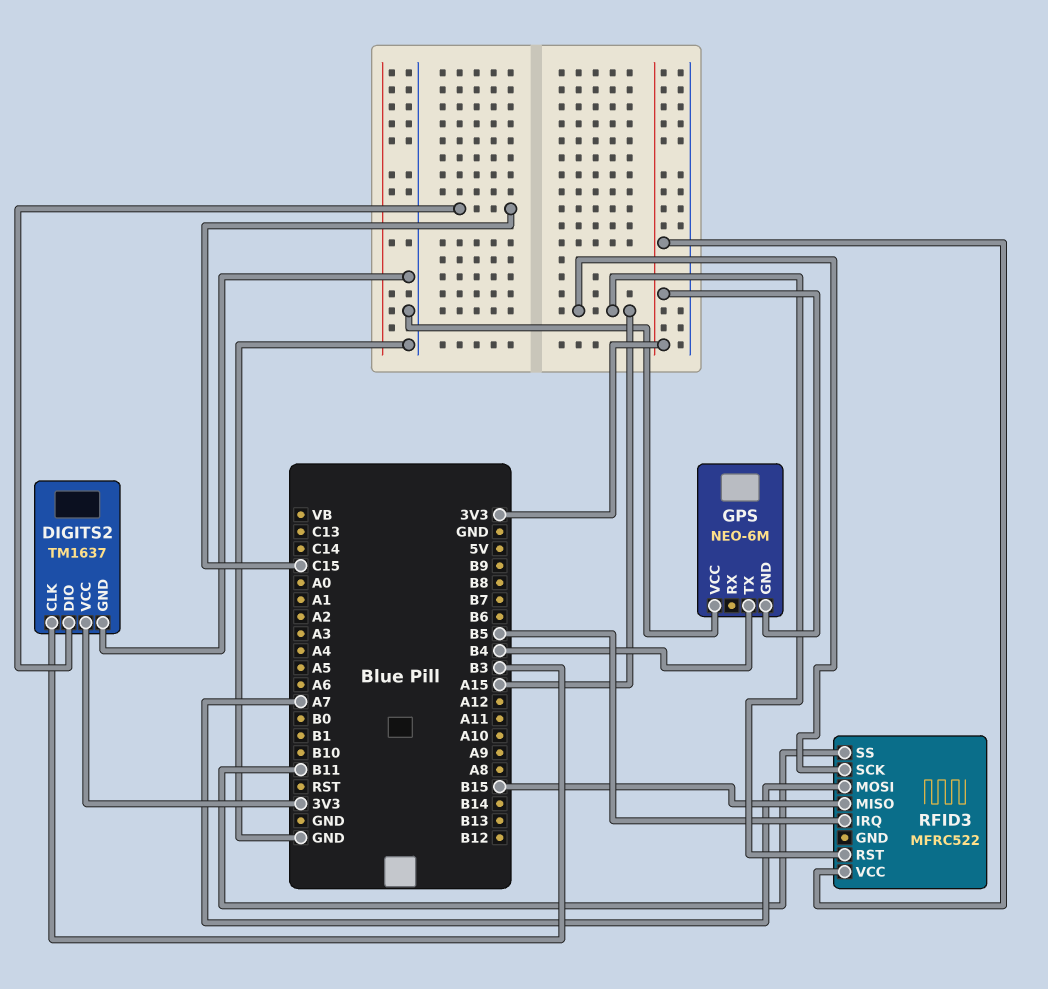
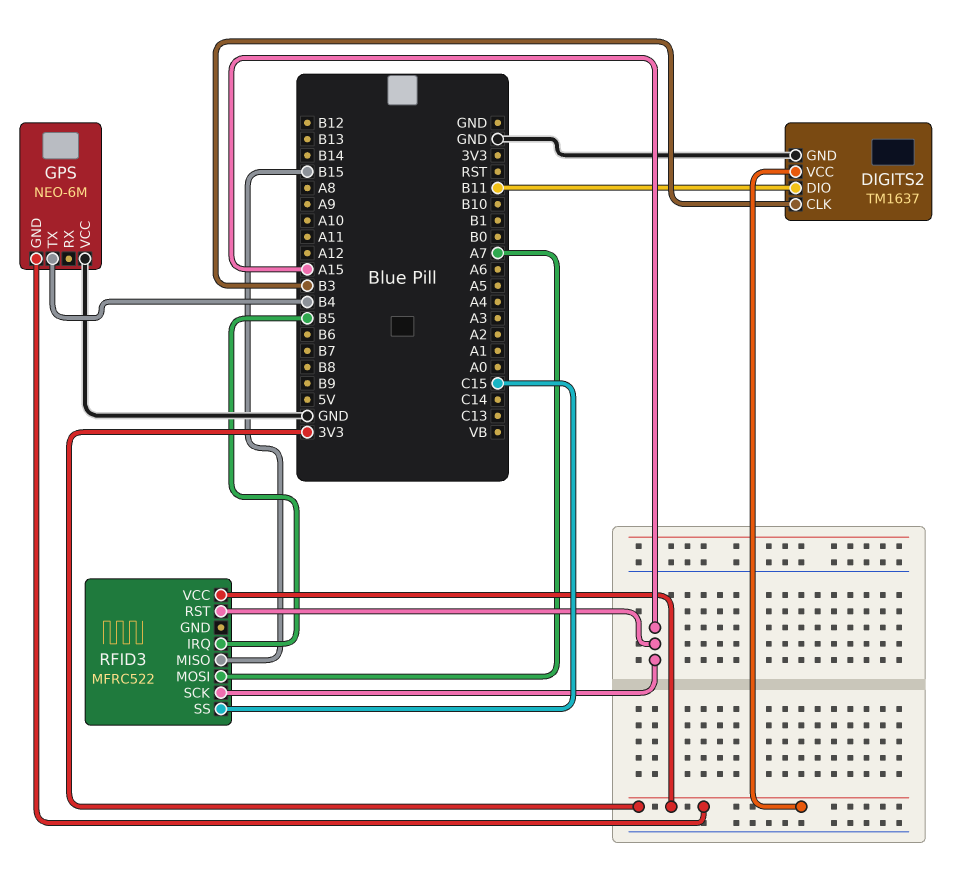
DIGITS2 pin DIO: C15 -> B11
RFID3 pin SS: B11 -> C15

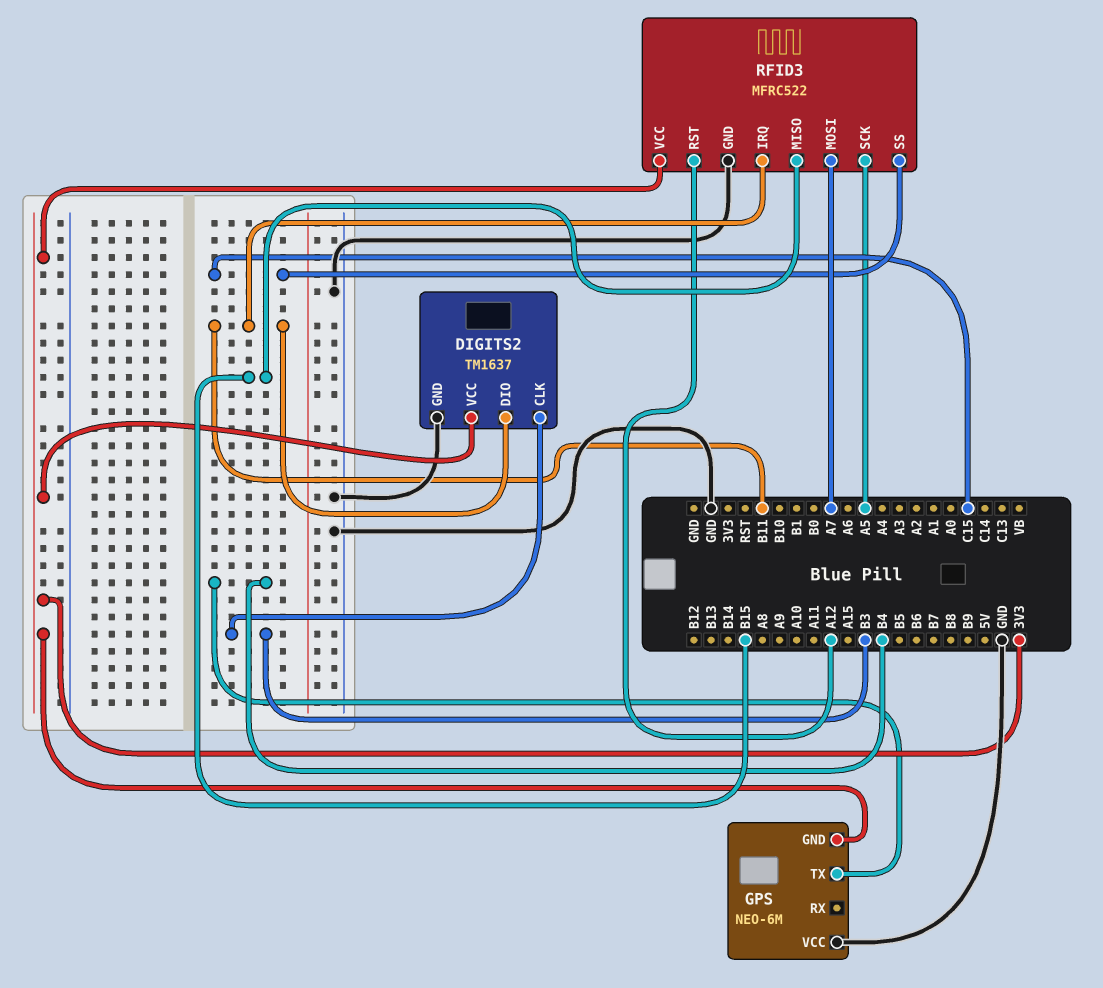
RFID3 pin GND: none -> GND
RFID3 pin IRQ: B5 -> B11
RFID3 pin RST: A15 -> A12
RFID3 pin SCK: A15 -> A5

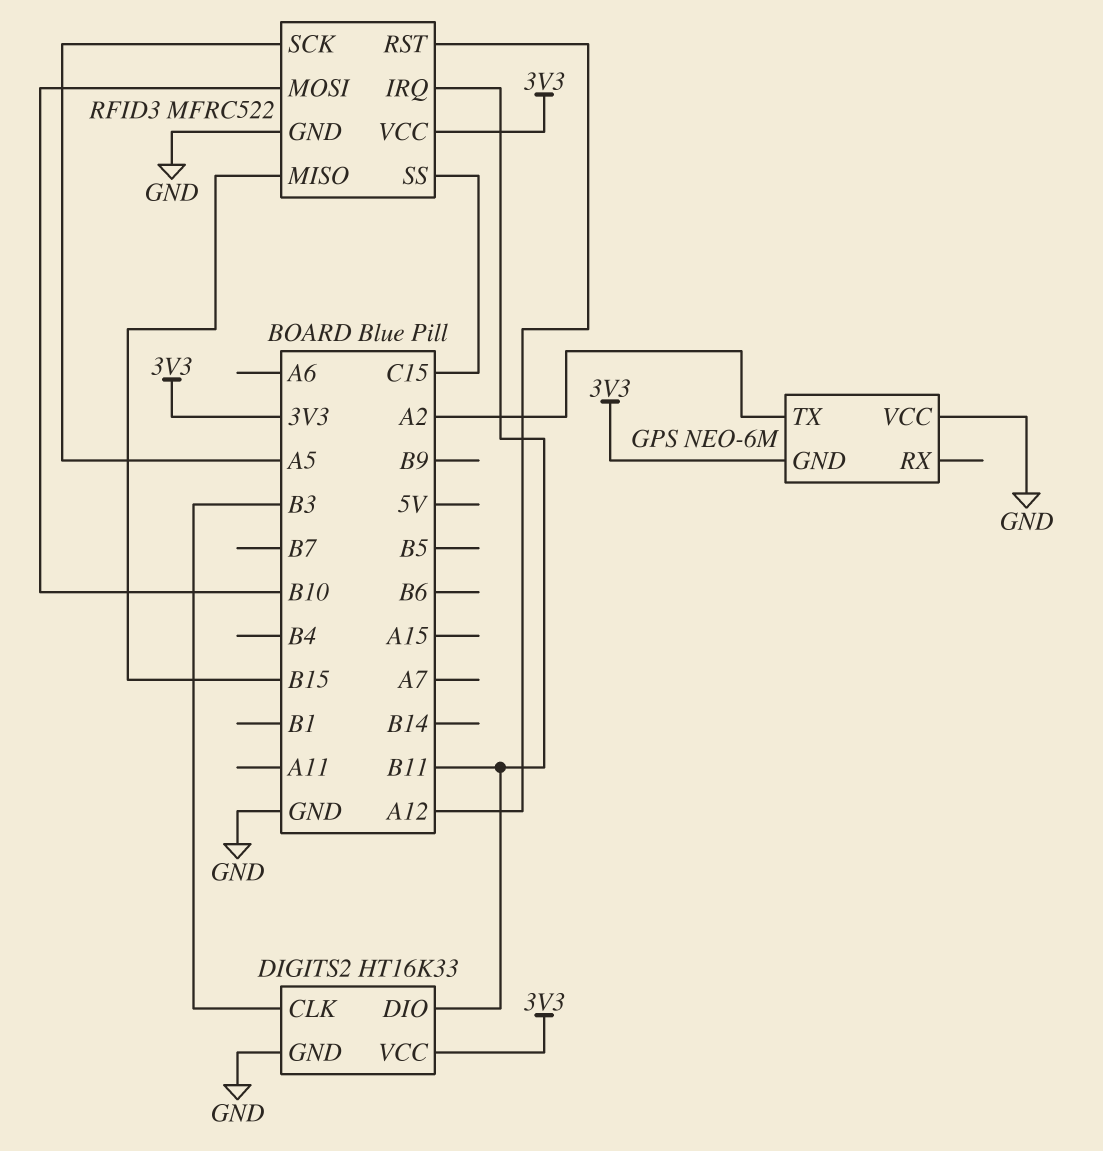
DIGITS2: TM1637 -> HT16K33
GPS pin TX: B4 -> A2
RFID3 pin MOSI: A7 -> B10

